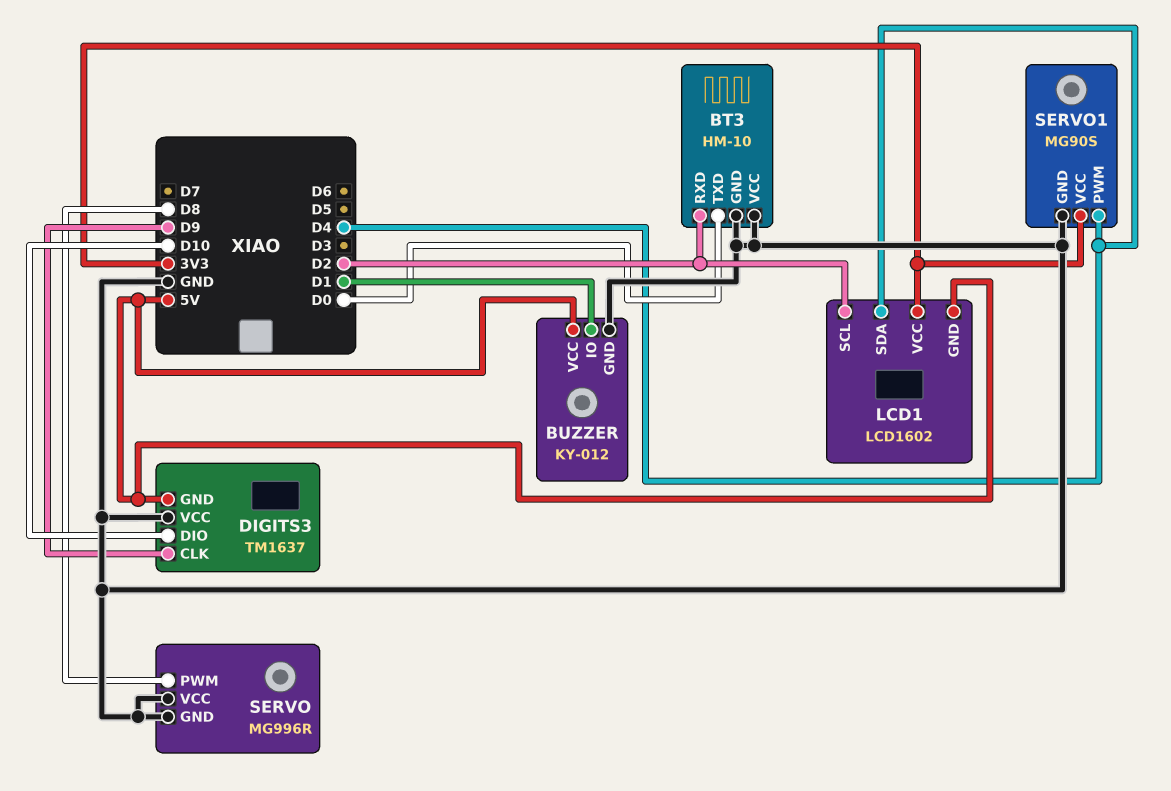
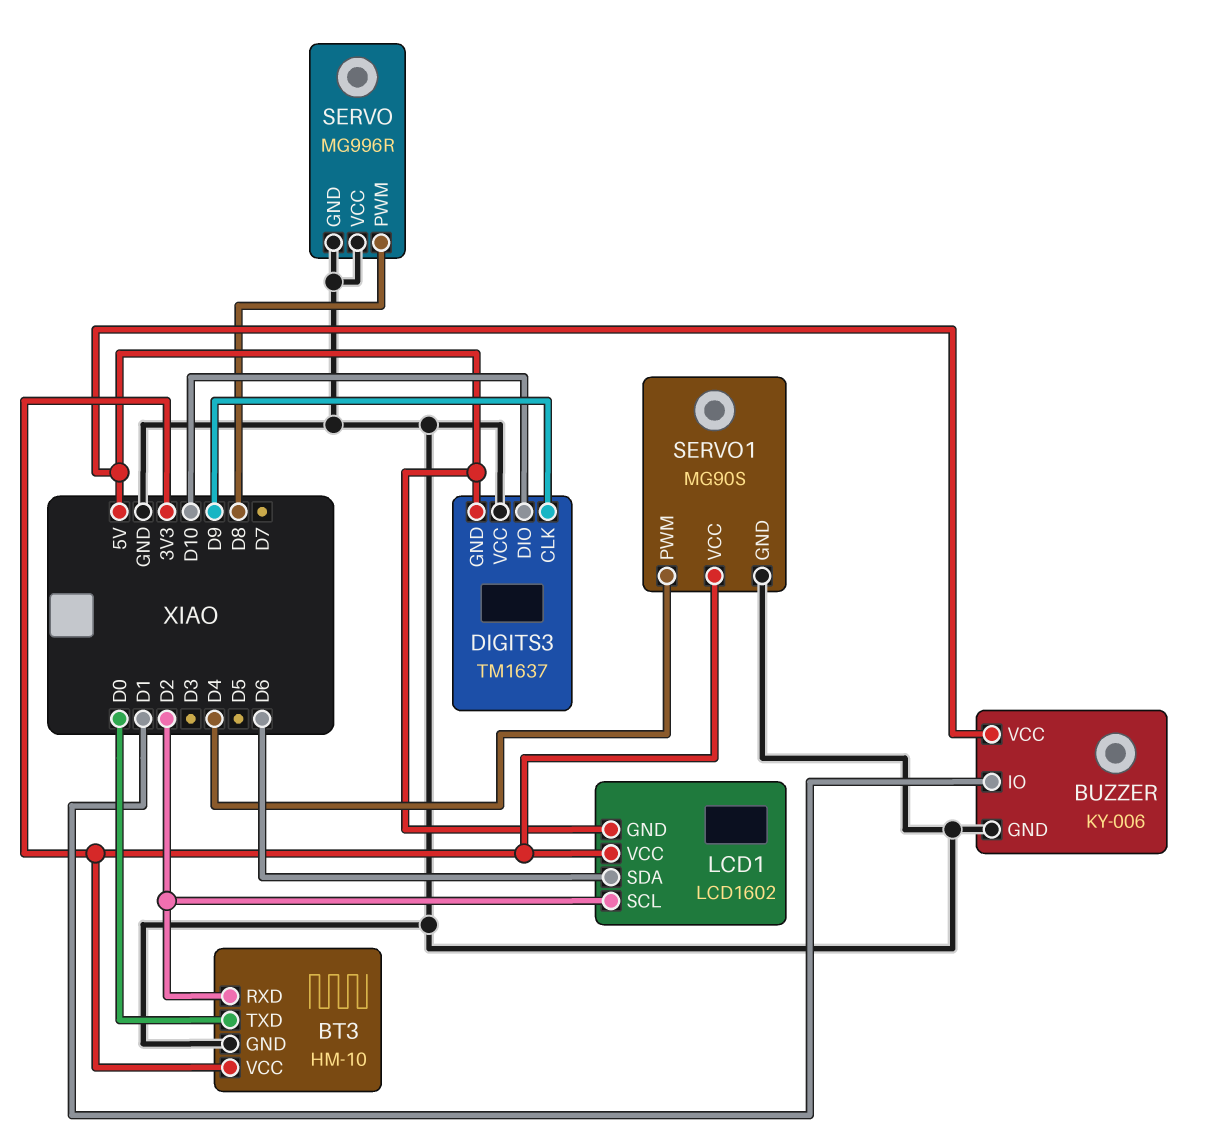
BT3 pin VCC: GND -> 3V3
BUZZER: KY-012 -> KY-006
LCD1 pin SDA: D4 -> D6

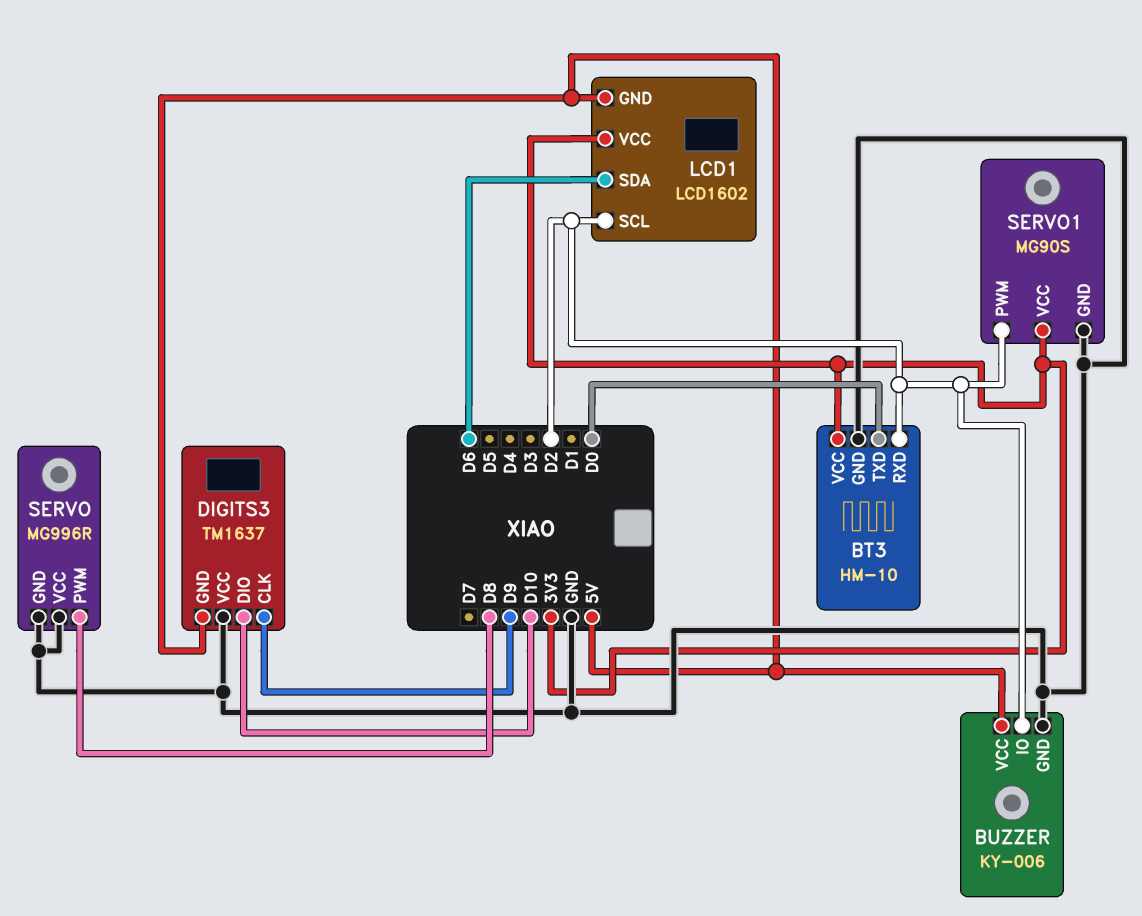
BUZZER pin IO: D1 -> D2
SERVO1 pin PWM: D4 -> D2

